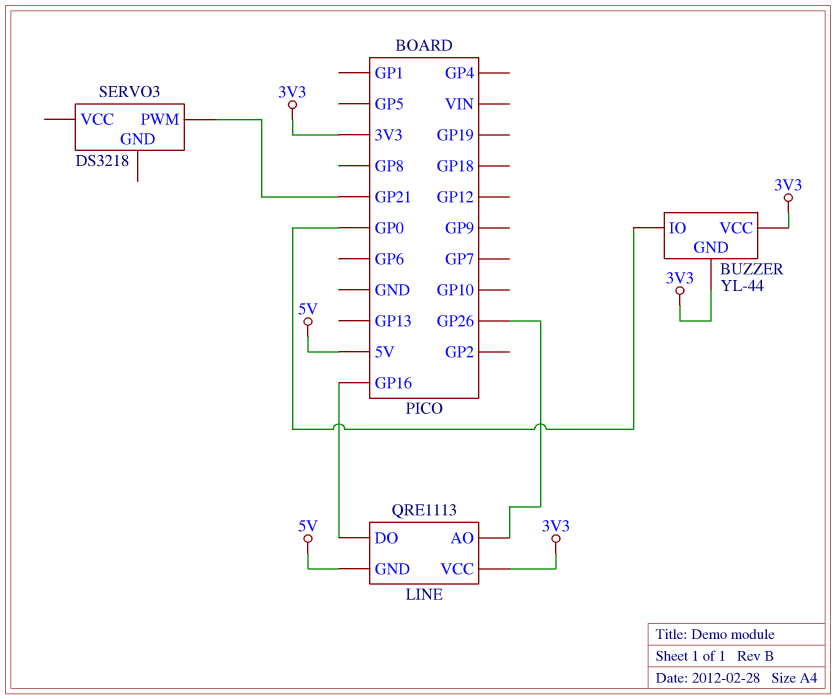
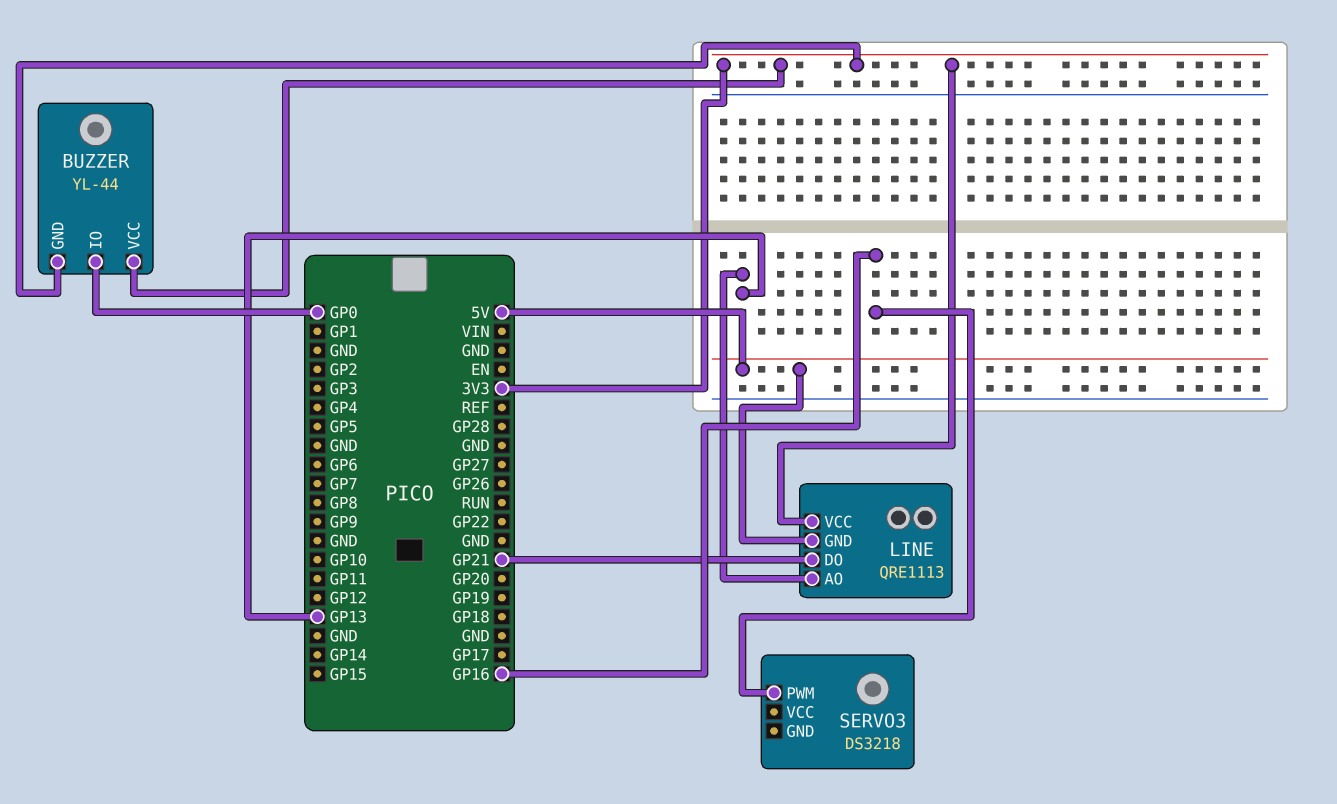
LINE pin AO: GP26 -> GP13
LINE pin DO: GP16 -> GP21
SERVO3 pin PWM: GP21 -> GP16

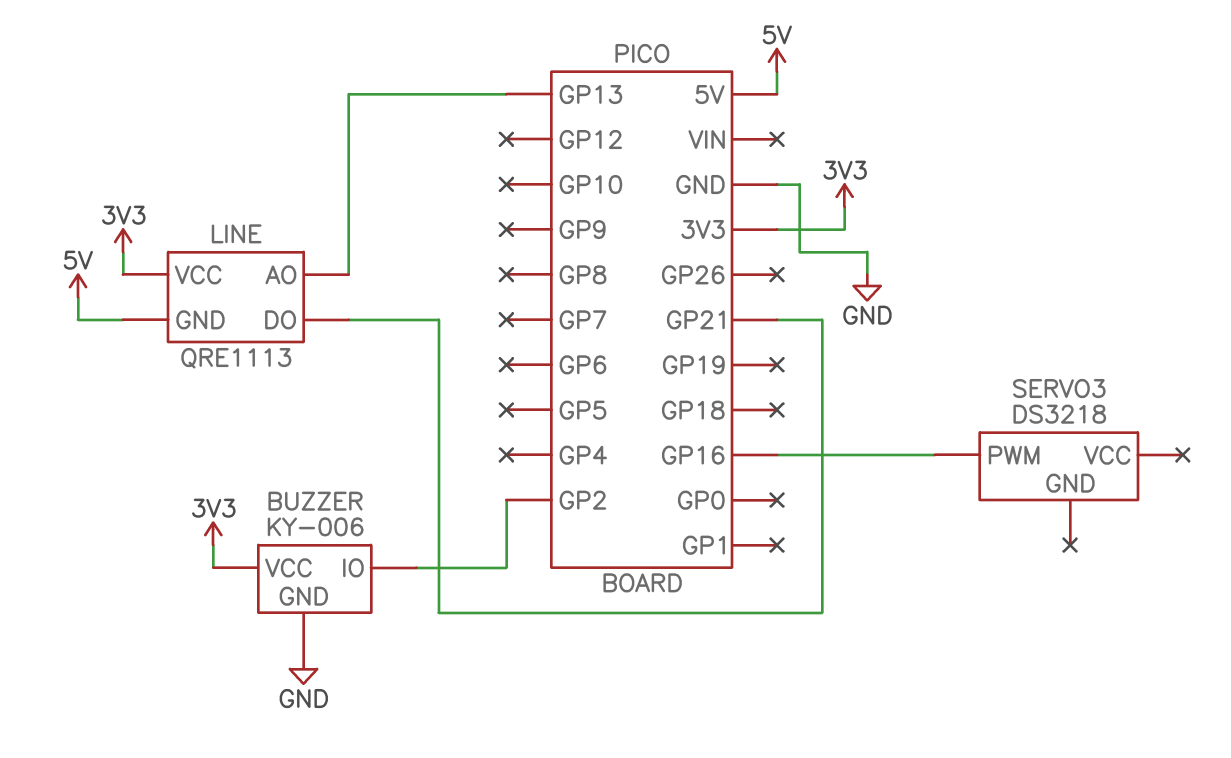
BUZZER: YL-44 -> KY-006
BUZZER pin GND: 3V3 -> GND
BUZZER pin IO: GP0 -> GP2

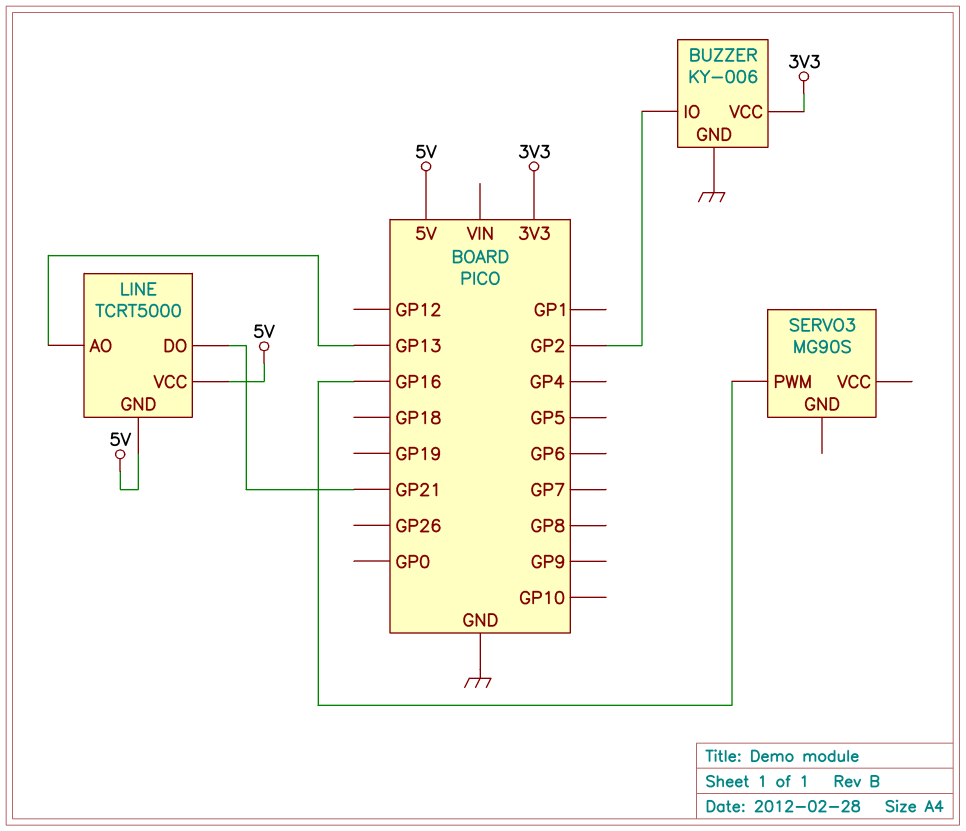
LINE: QRE1113 -> TCRT5000
LINE pin VCC: 3V3 -> 5V
SERVO3: DS3218 -> MG90S

